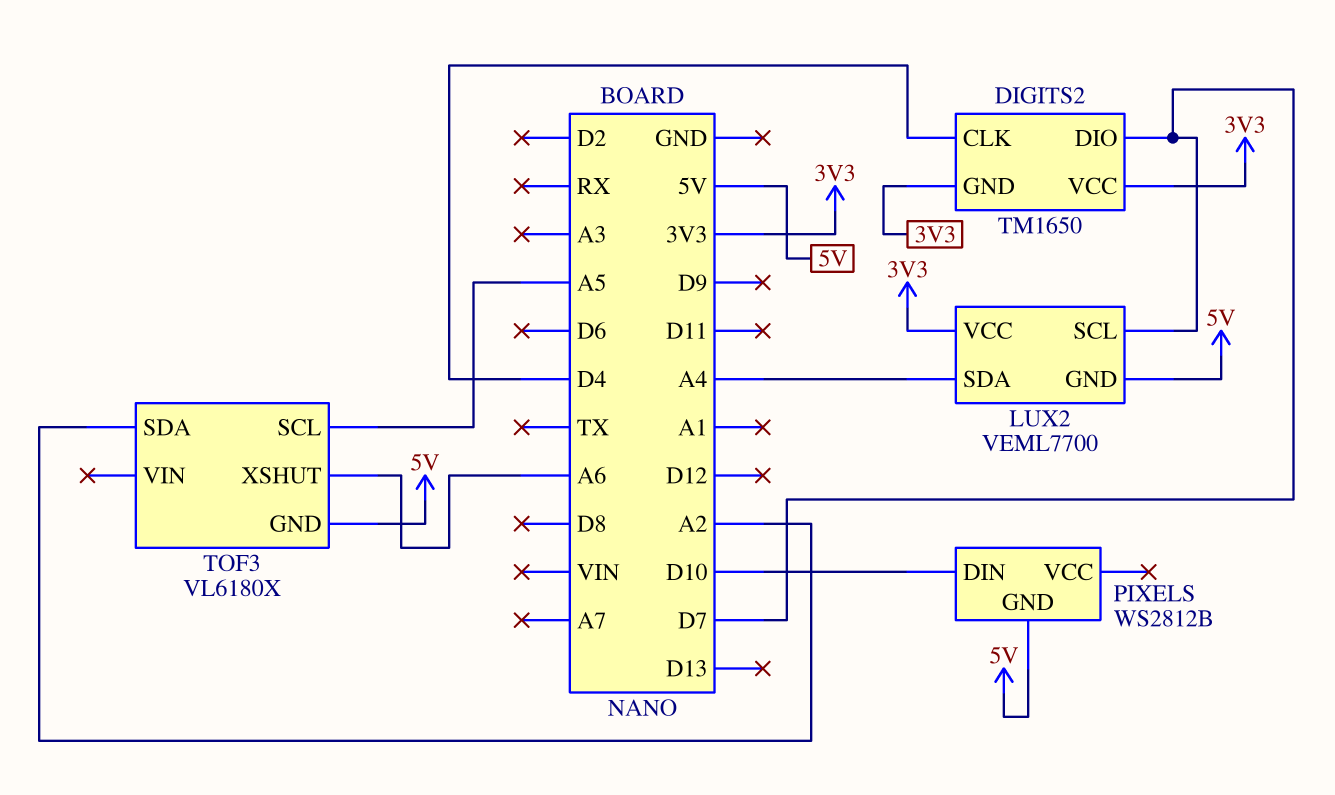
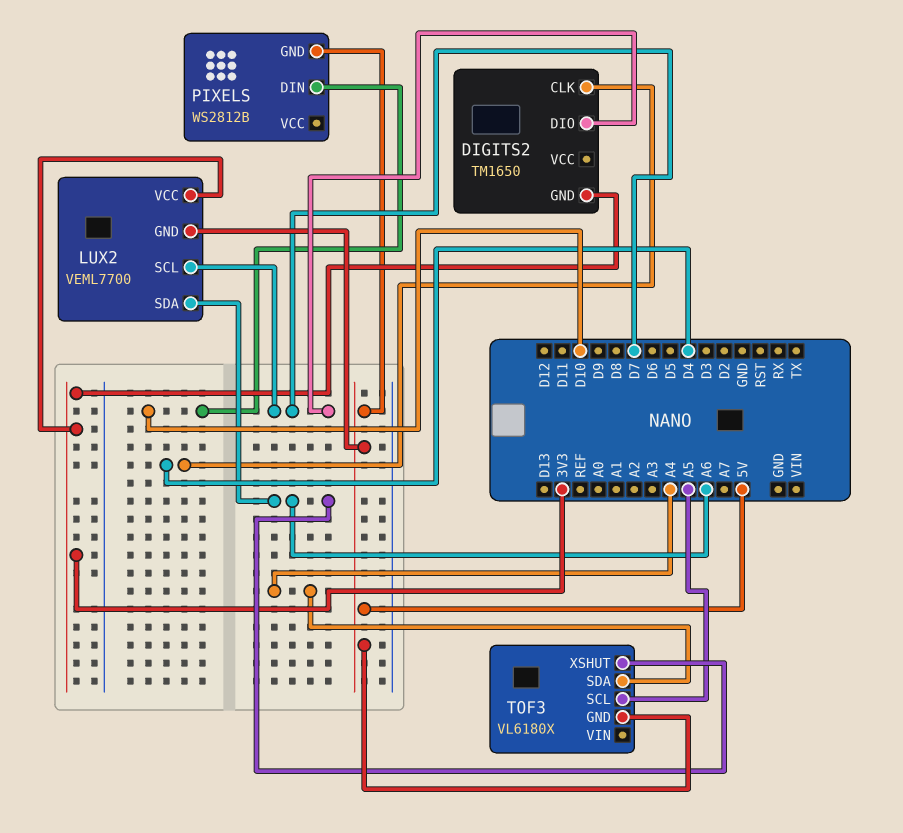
DIGITS2 pin VCC: 3V3 -> none
LUX2 pin SDA: A4 -> A6
TOF3 pin SDA: A2 -> A4

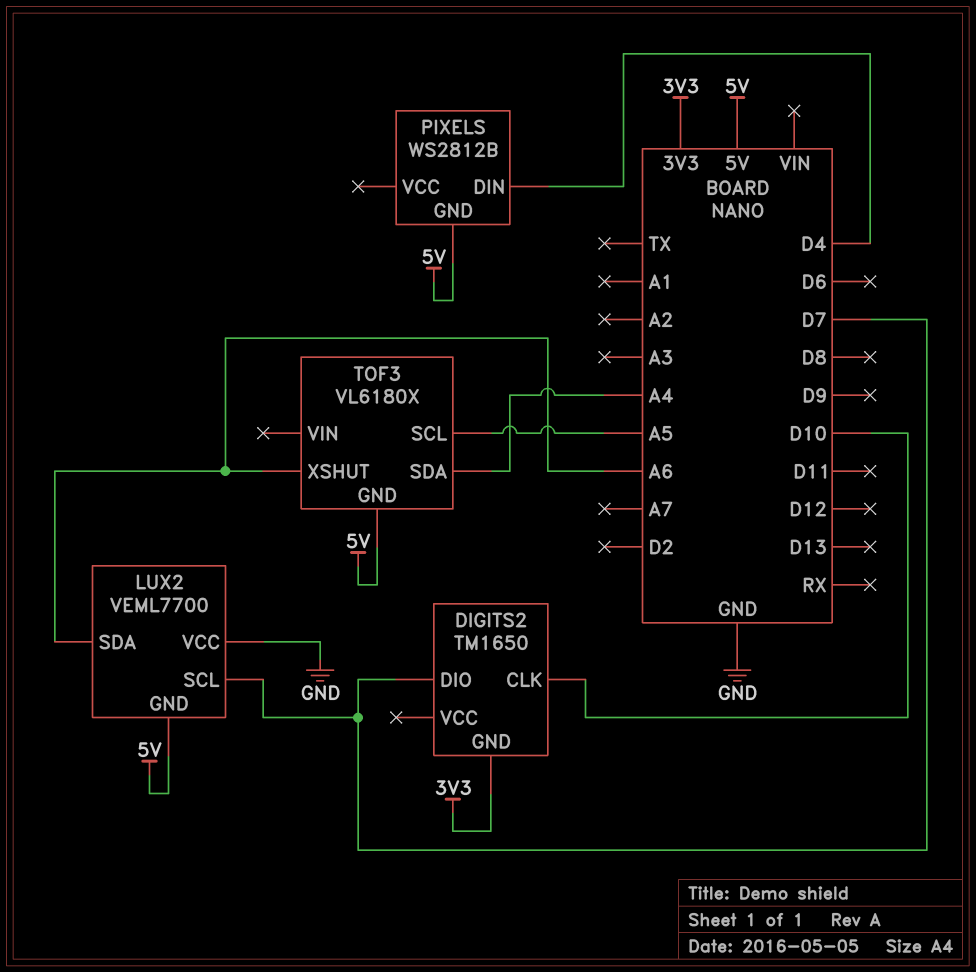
DIGITS2 pin CLK: D4 -> D10
LUX2 pin VCC: 3V3 -> GND
PIXELS pin DIN: D10 -> D4

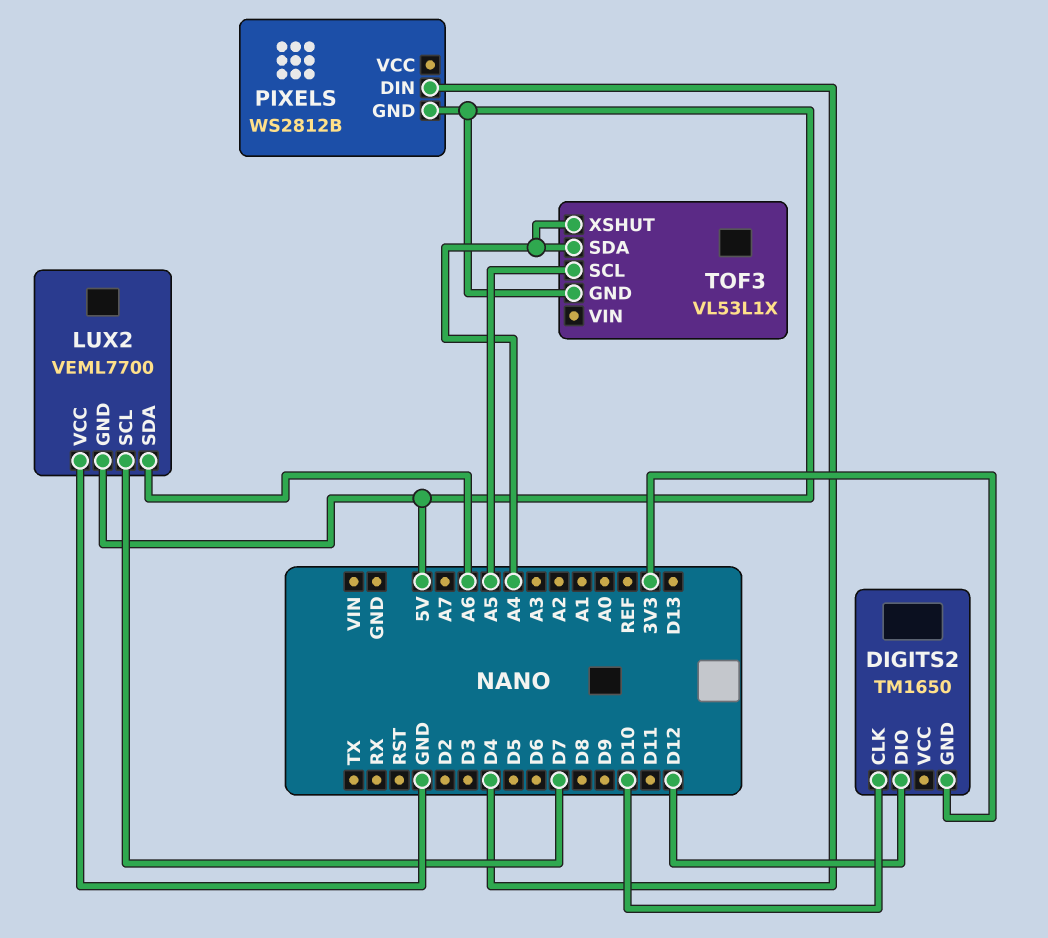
DIGITS2 pin DIO: D7 -> D12
TOF3: VL6180X -> VL53L1X
TOF3 pin XSHUT: A6 -> A4

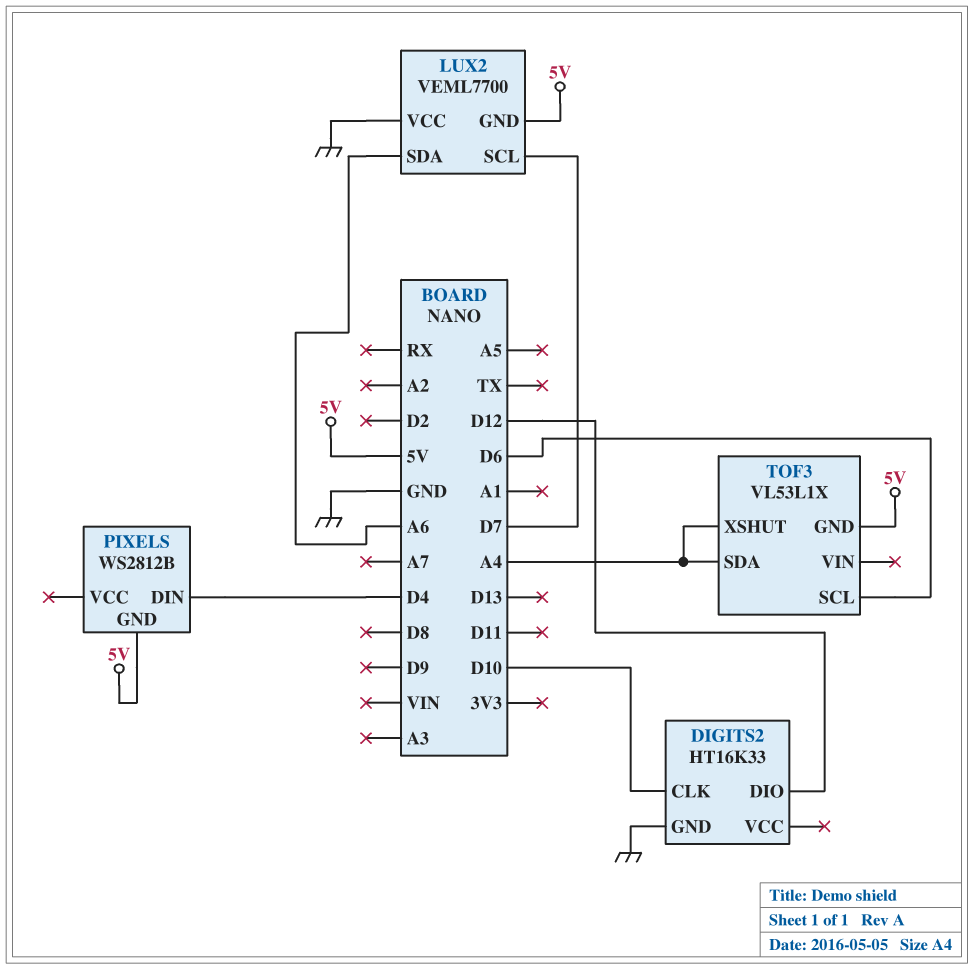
DIGITS2: TM1650 -> HT16K33
DIGITS2 pin GND: 3V3 -> GND
TOF3 pin SCL: A5 -> D6

